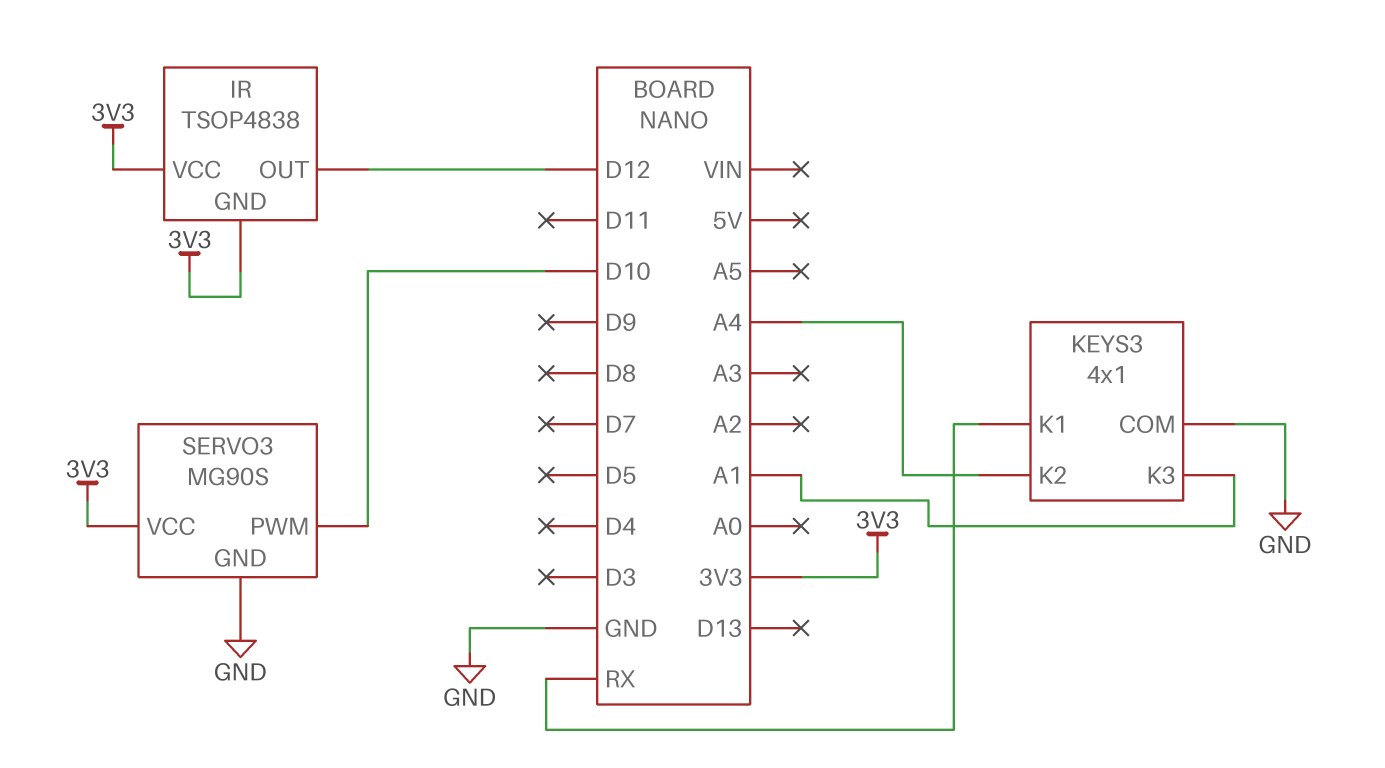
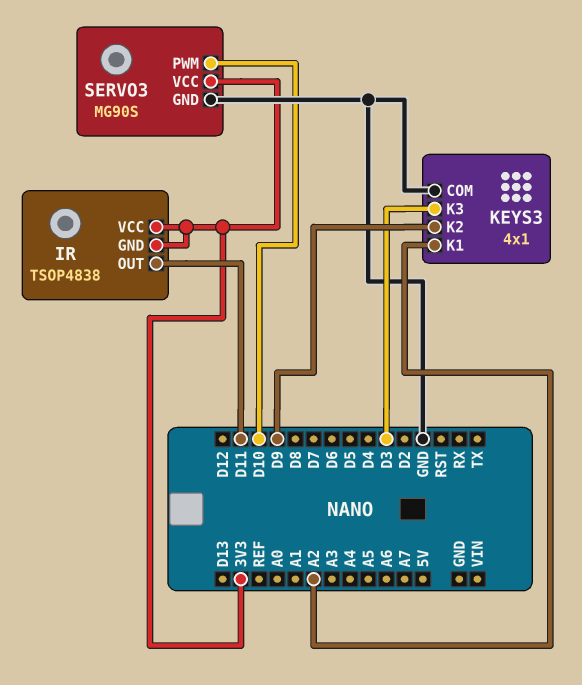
IR pin OUT: D12 -> D11
KEYS3 pin K1: RX -> A2
KEYS3 pin K2: A4 -> D9
KEYS3 pin K3: A1 -> D3

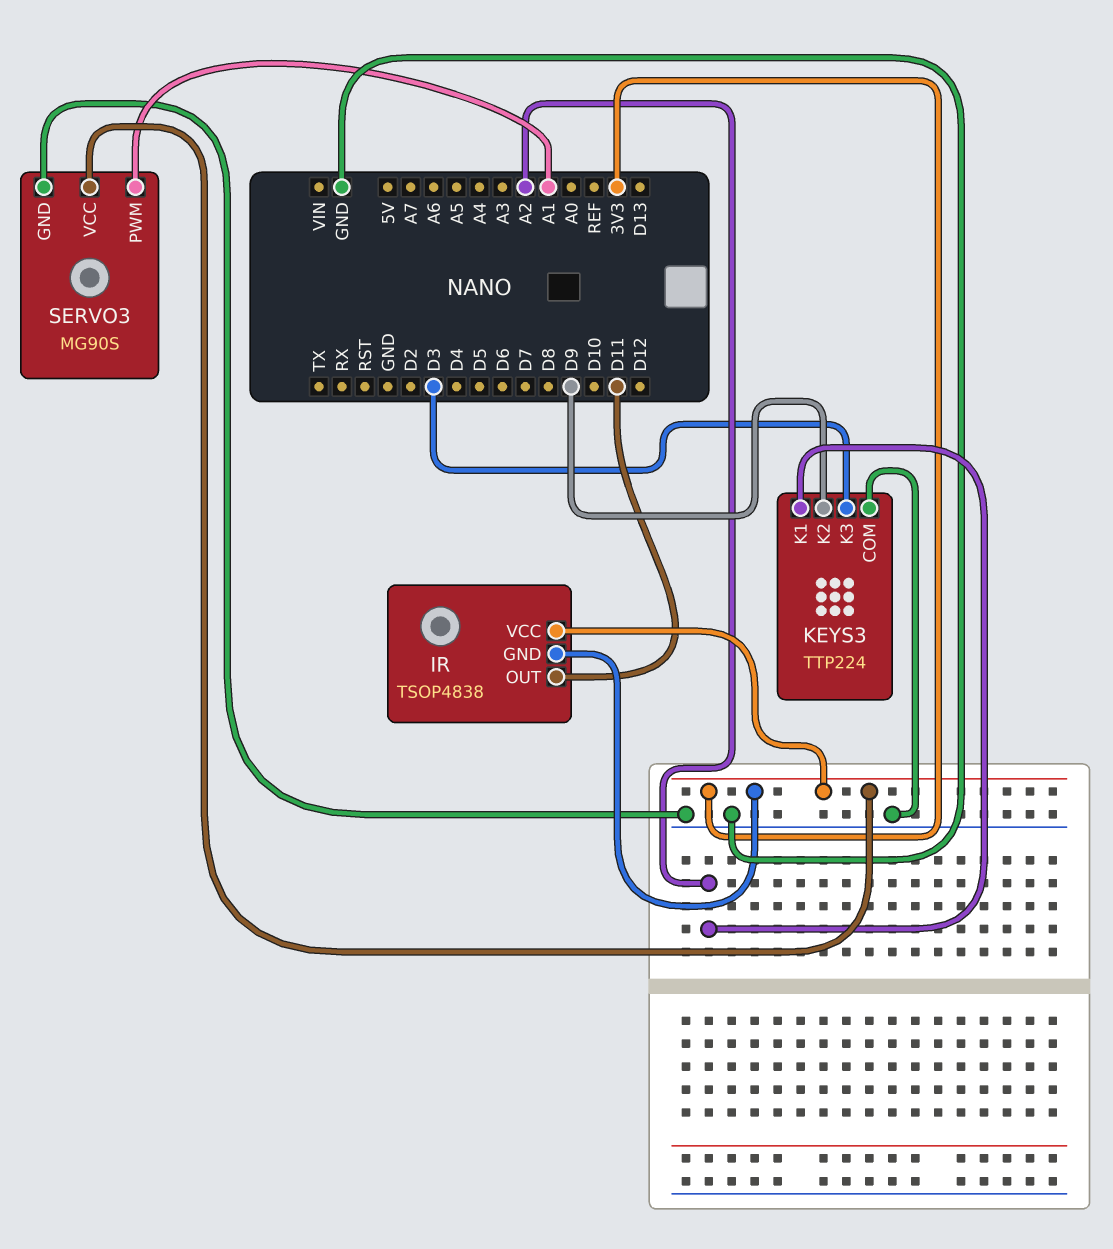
KEYS3: 4x1 -> TTP224
SERVO3 pin PWM: D10 -> A1

